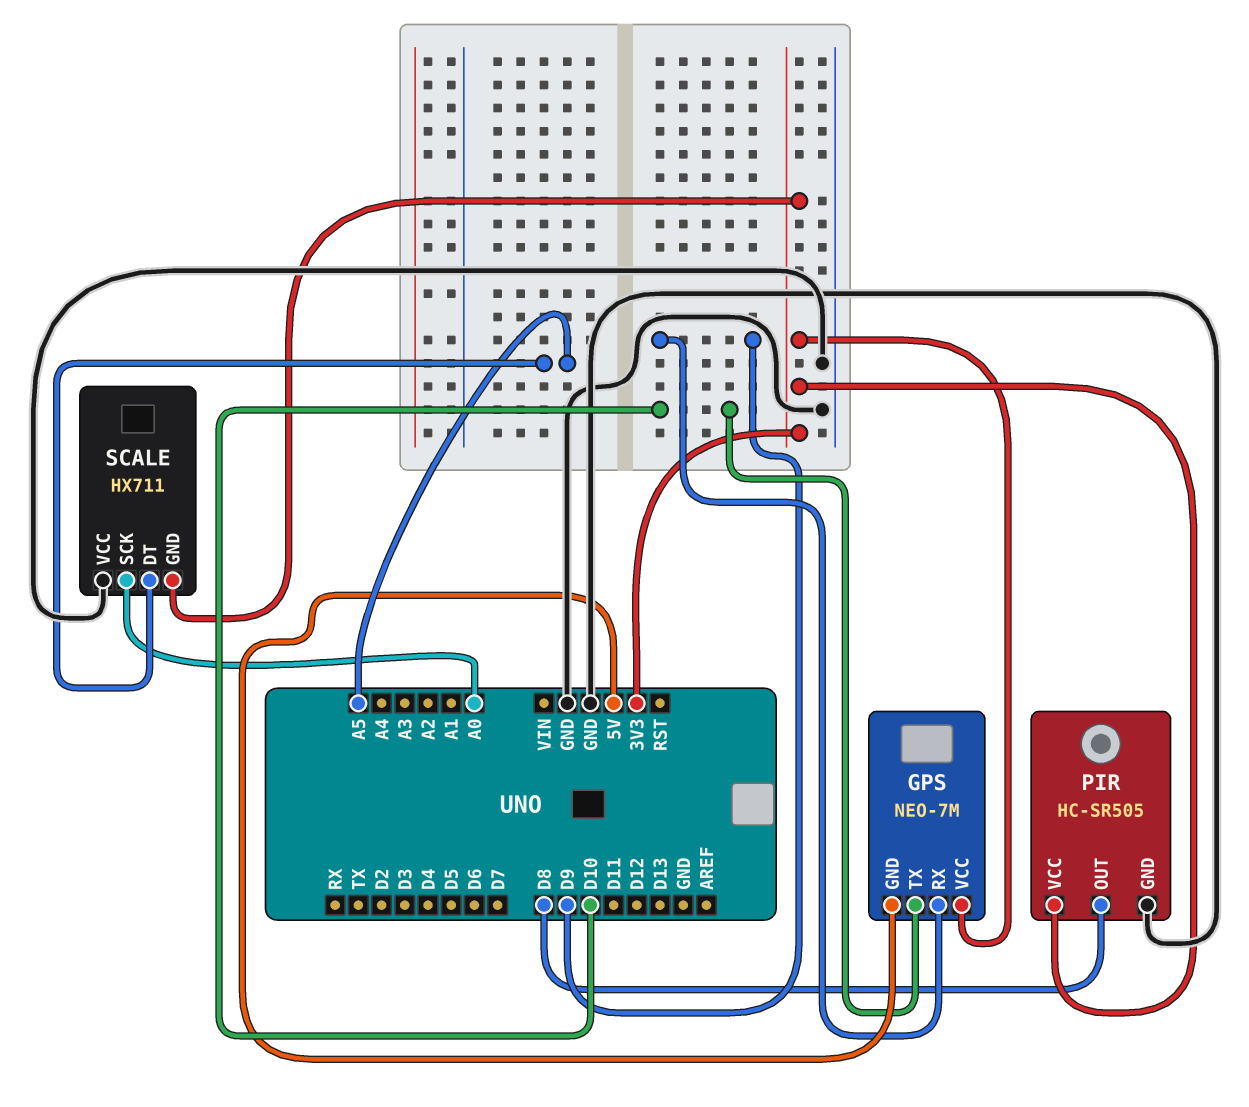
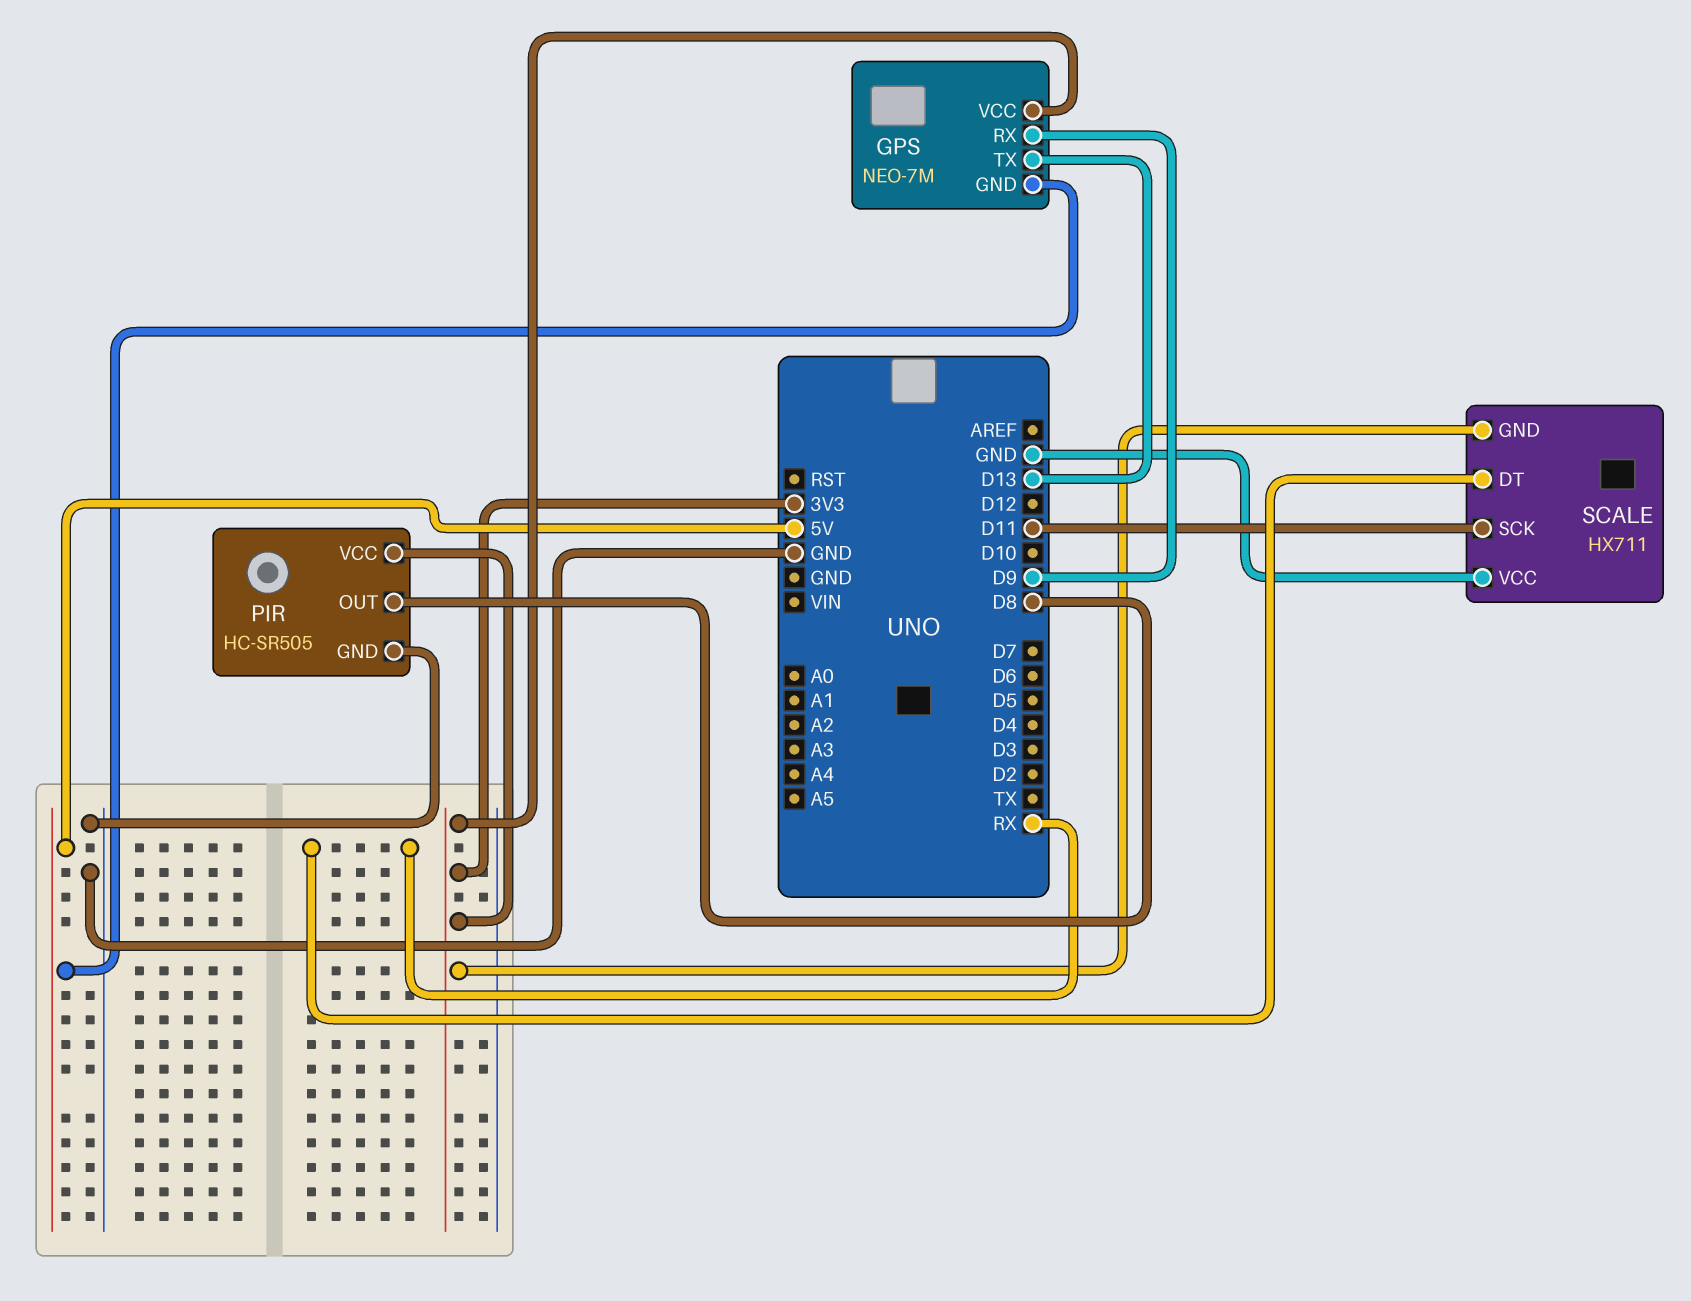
GPS pin TX: D10 -> D13
SCALE pin DT: A5 -> RX
SCALE pin SCK: A0 -> D11

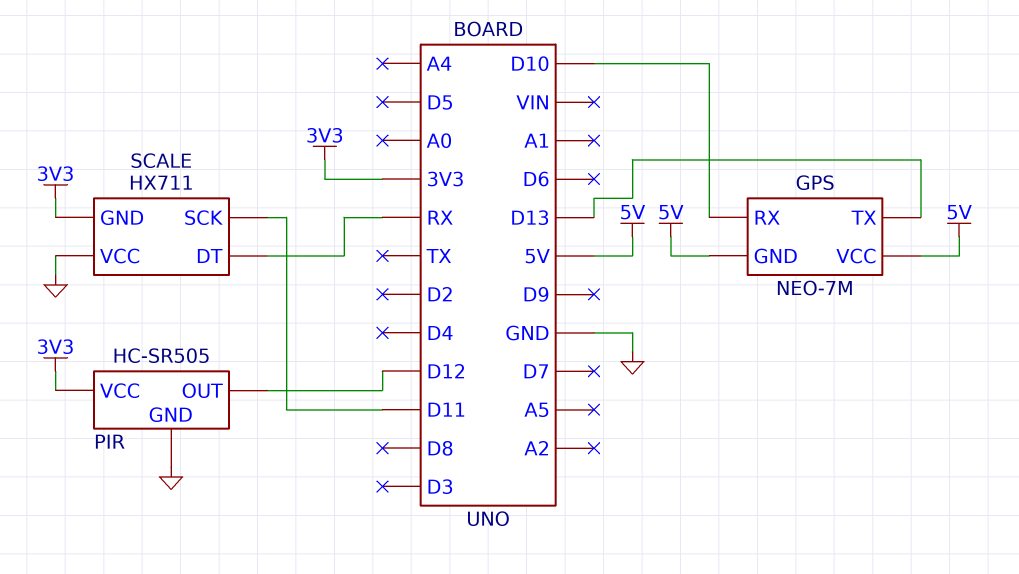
GPS pin RX: D9 -> D10
GPS pin VCC: 3V3 -> 5V
PIR pin OUT: D8 -> D12

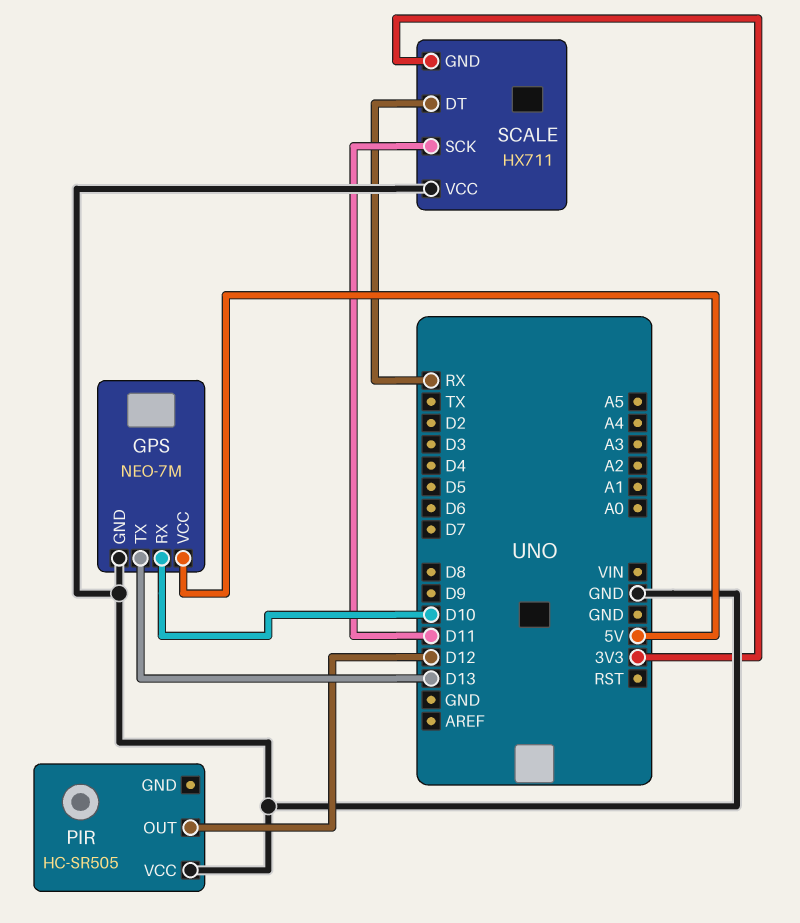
GPS pin GND: 5V -> GND
PIR pin GND: GND -> none
PIR pin VCC: 3V3 -> GND

